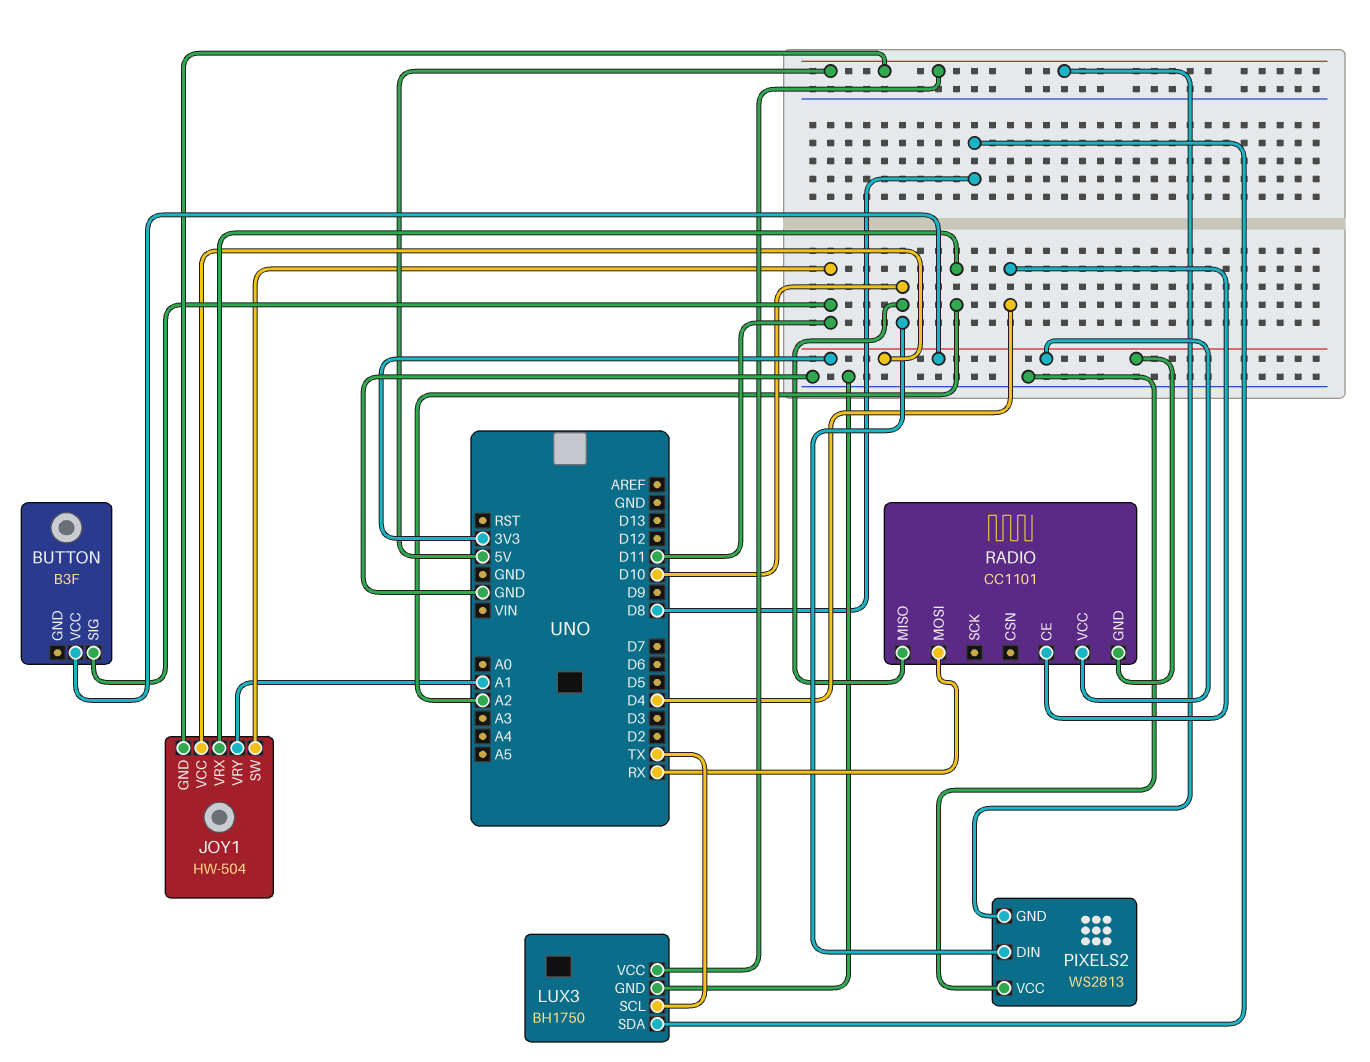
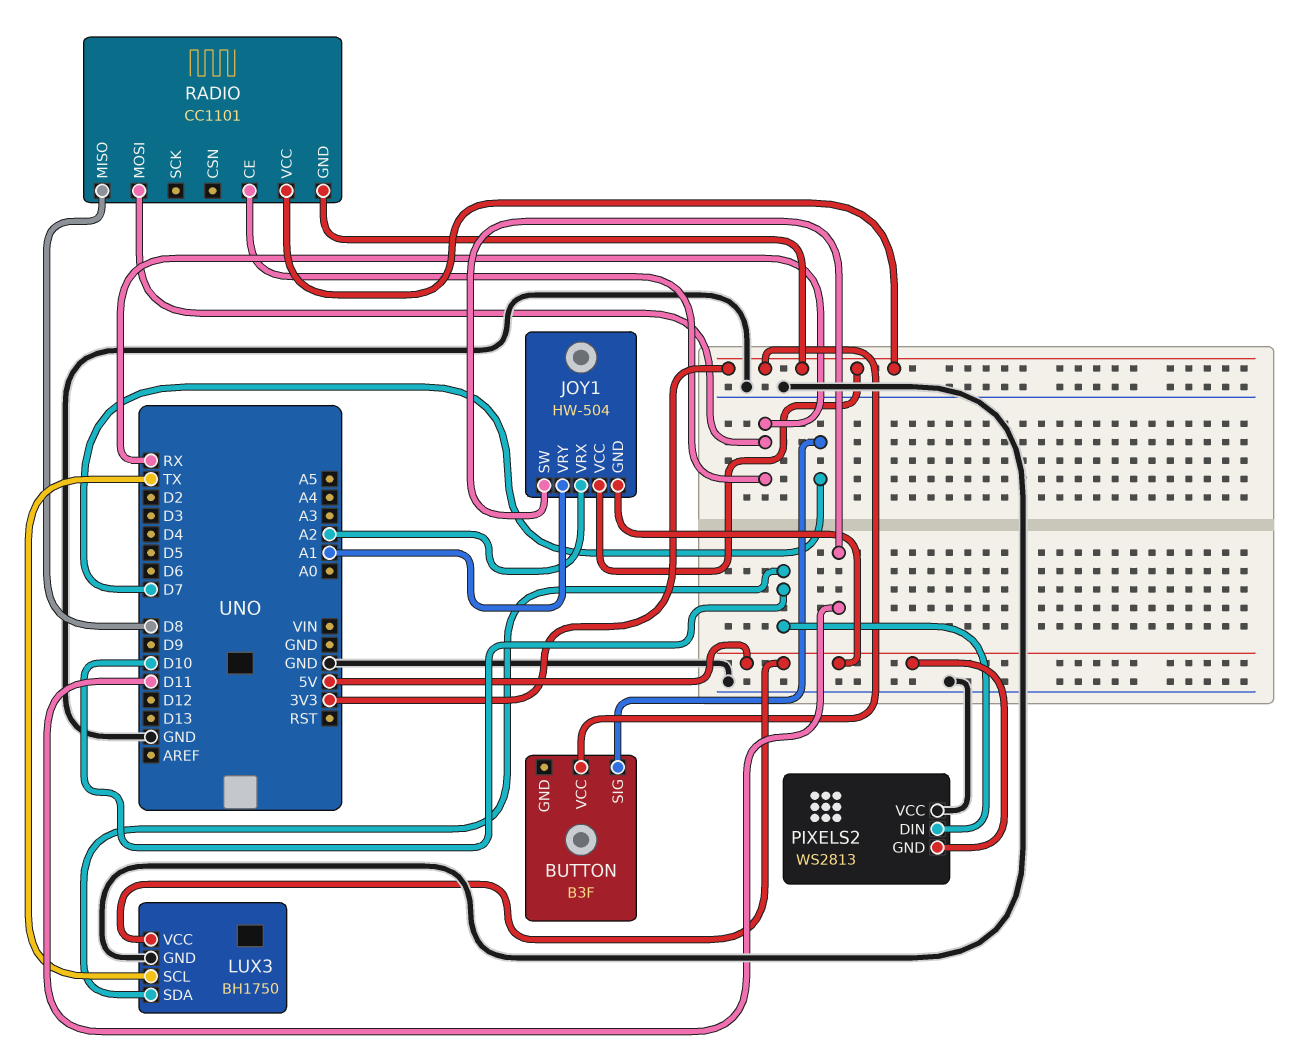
BUTTON pin SIG: D11 -> D7
LUX3 pin SDA: D8 -> D10
RADIO pin CE: D4 -> RX
RADIO pin MISO: D10 -> D8

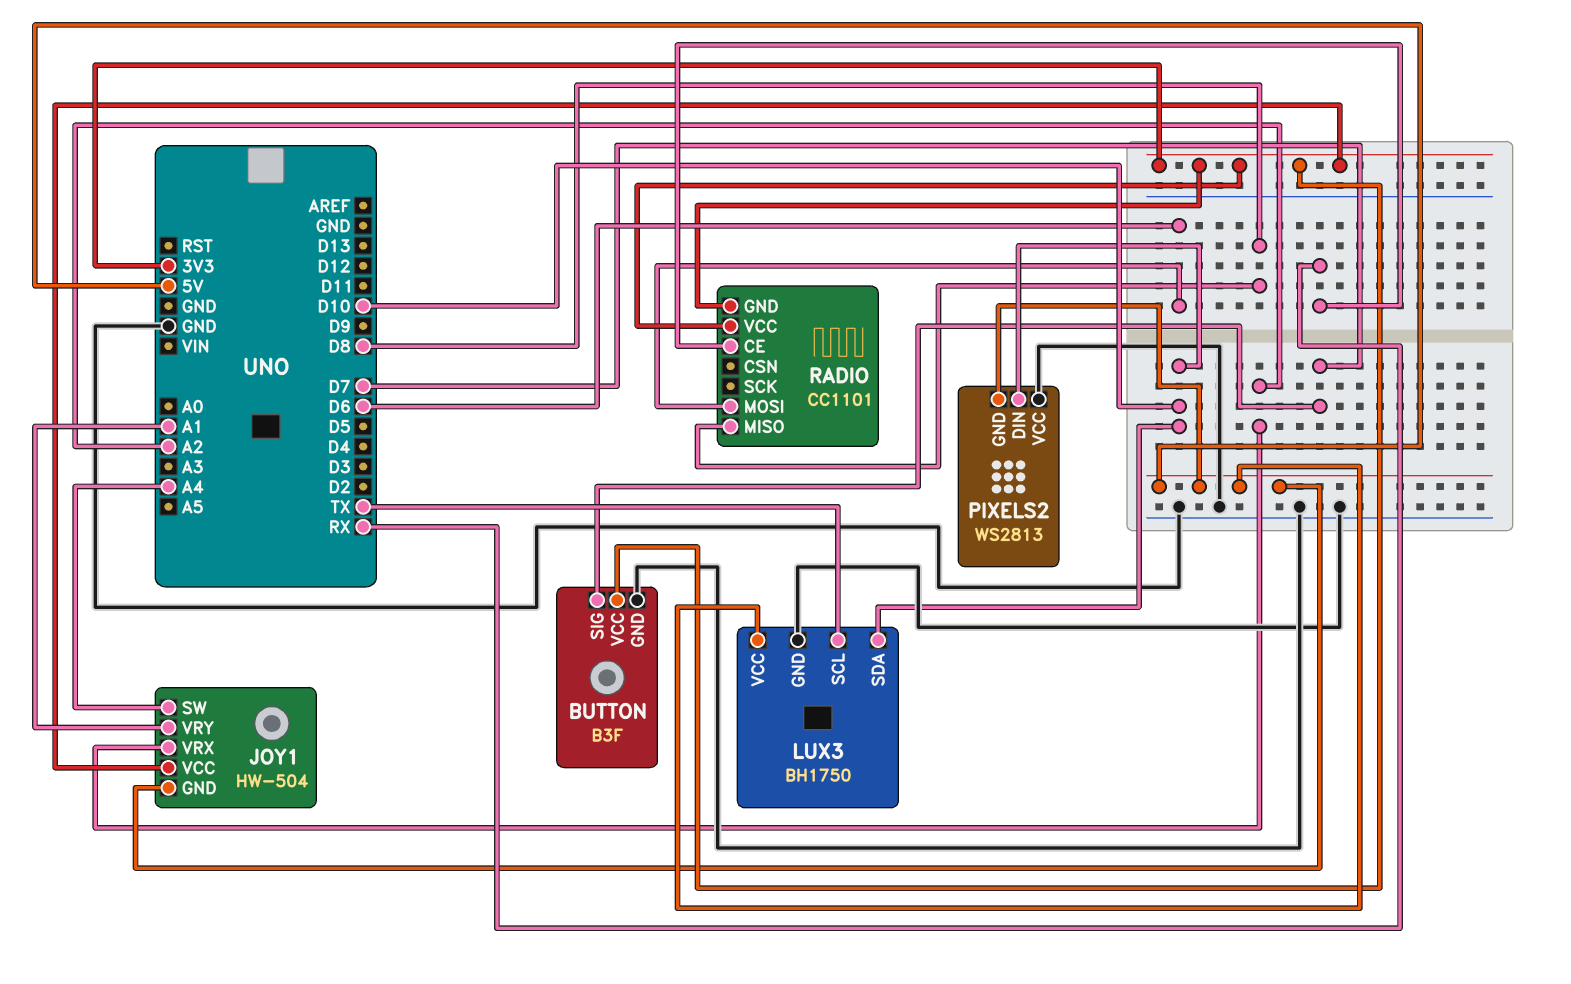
BUTTON pin GND: none -> GND
JOY1 pin SW: D11 -> A4
RADIO pin MOSI: RX -> D6

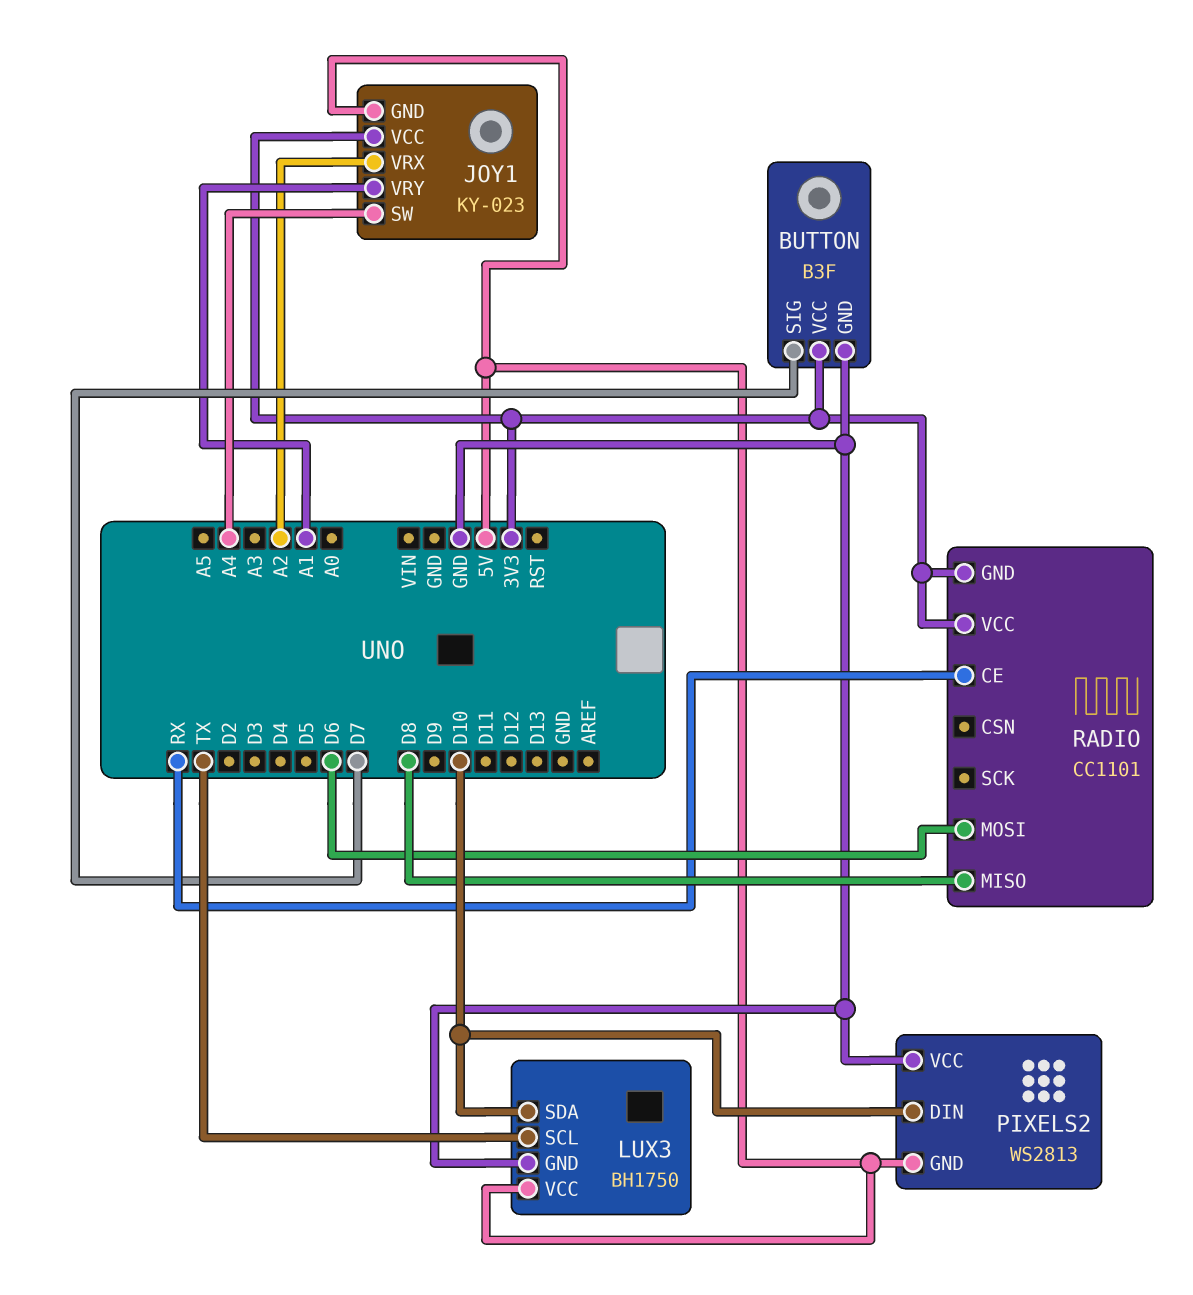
JOY1: HW-504 -> KY-023

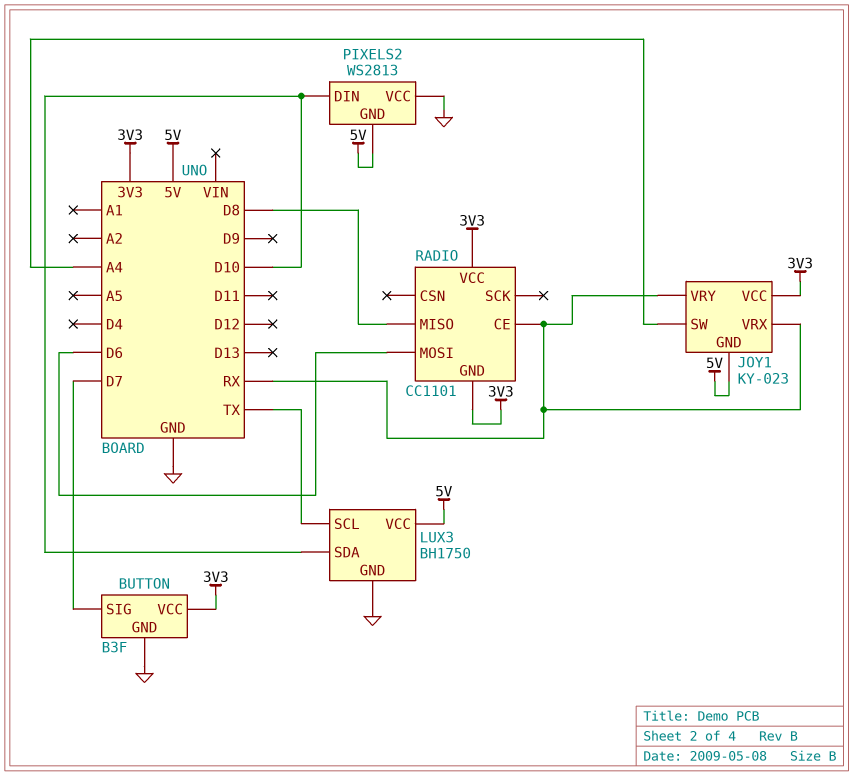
JOY1 pin VRX: A2 -> RX
JOY1 pin VRY: A1 -> RX

